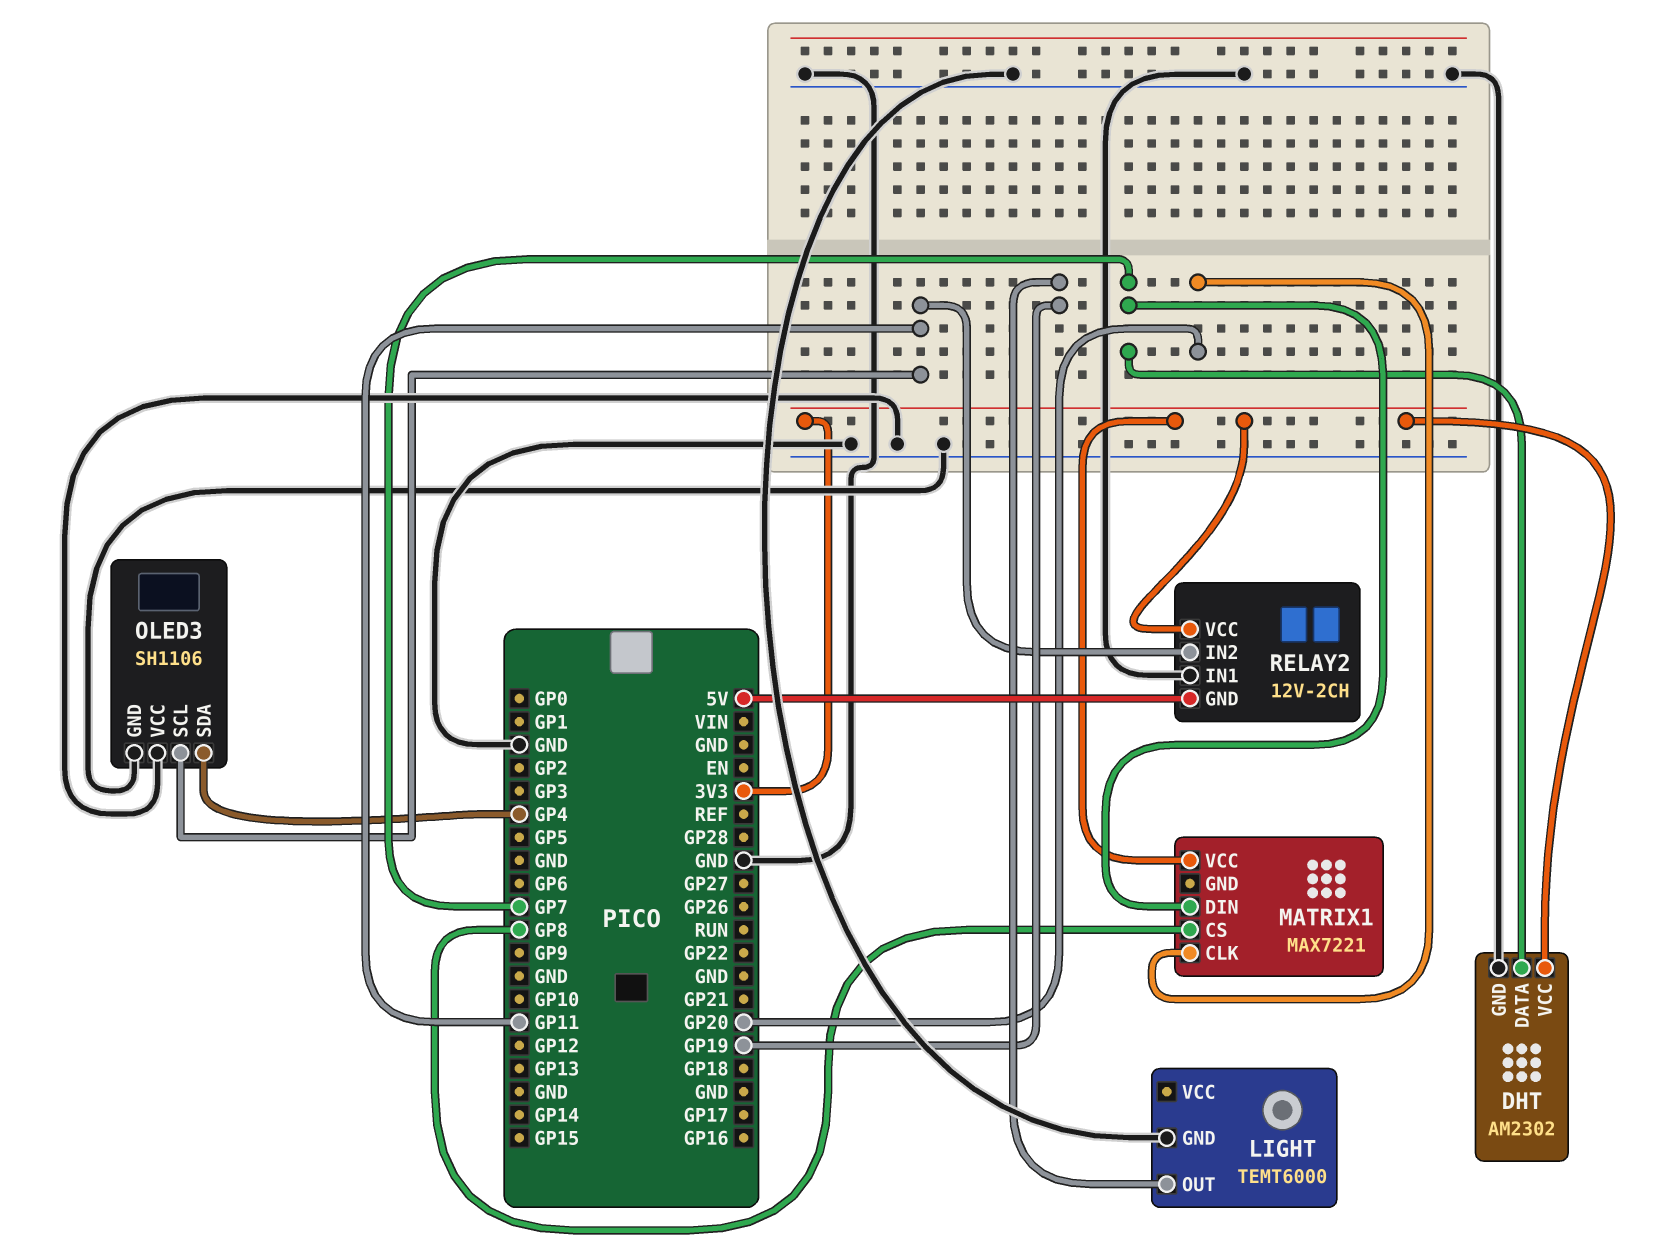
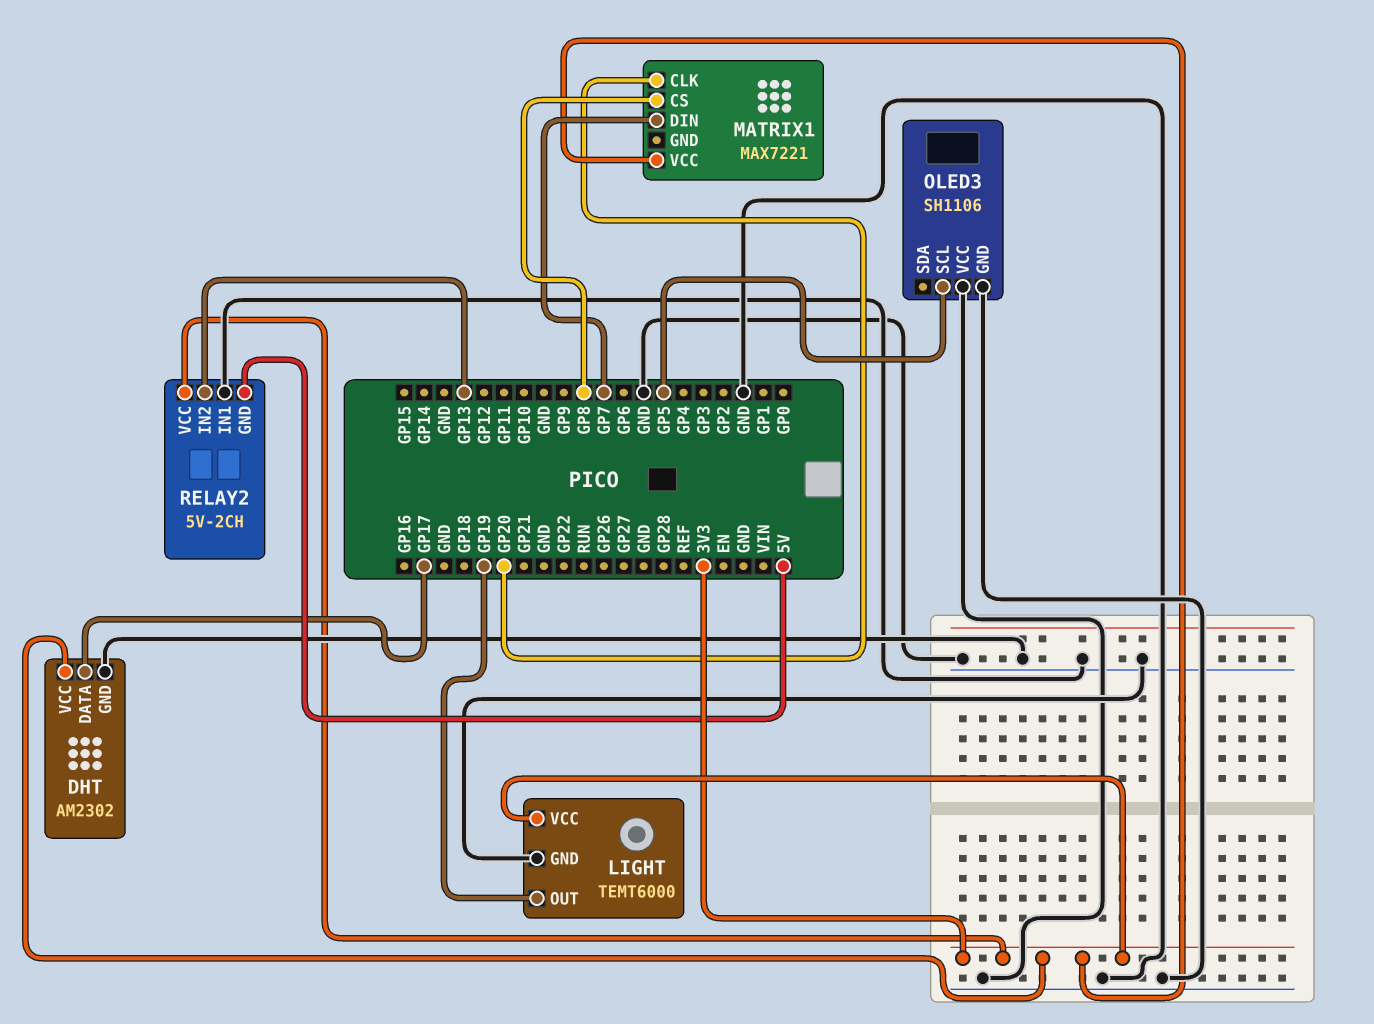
DHT pin DATA: GP7 -> GP17
LIGHT pin VCC: none -> 3V3
OLED3 pin SCL: GP11 -> GP5
OLED3 pin SDA: GP4 -> none
RELAY2: 12V-2CH -> 5V-2CH
RELAY2 pin IN2: GP11 -> GP13

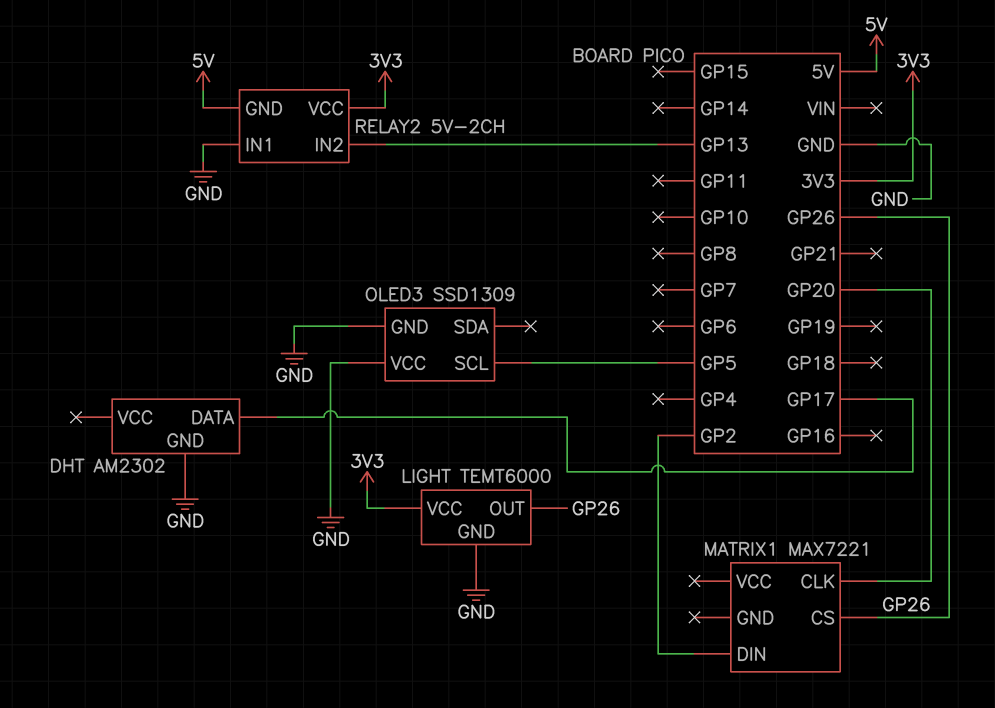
DHT pin VCC: 3V3 -> none
LIGHT pin OUT: GP19 -> GP26
MATRIX1 pin CS: GP8 -> GP26
MATRIX1 pin DIN: GP7 -> GP2
MATRIX1 pin VCC: 3V3 -> none
OLED3: SH1106 -> SSD1309

